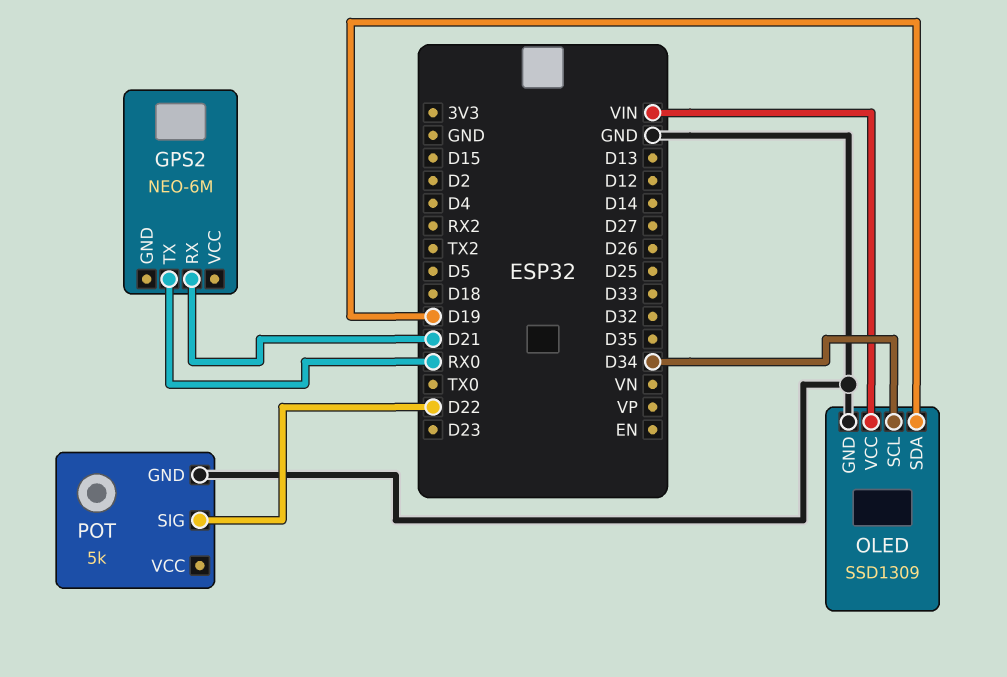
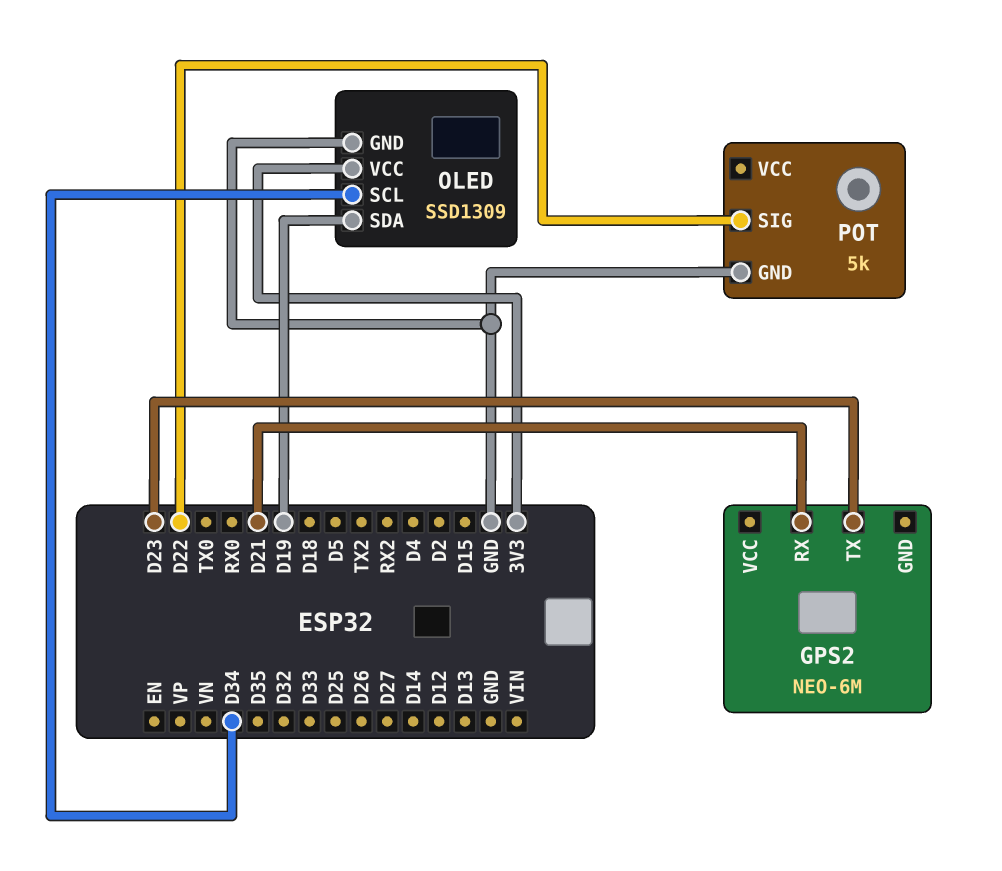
GPS2 pin TX: RX0 -> D23
OLED pin VCC: VIN -> 3V3

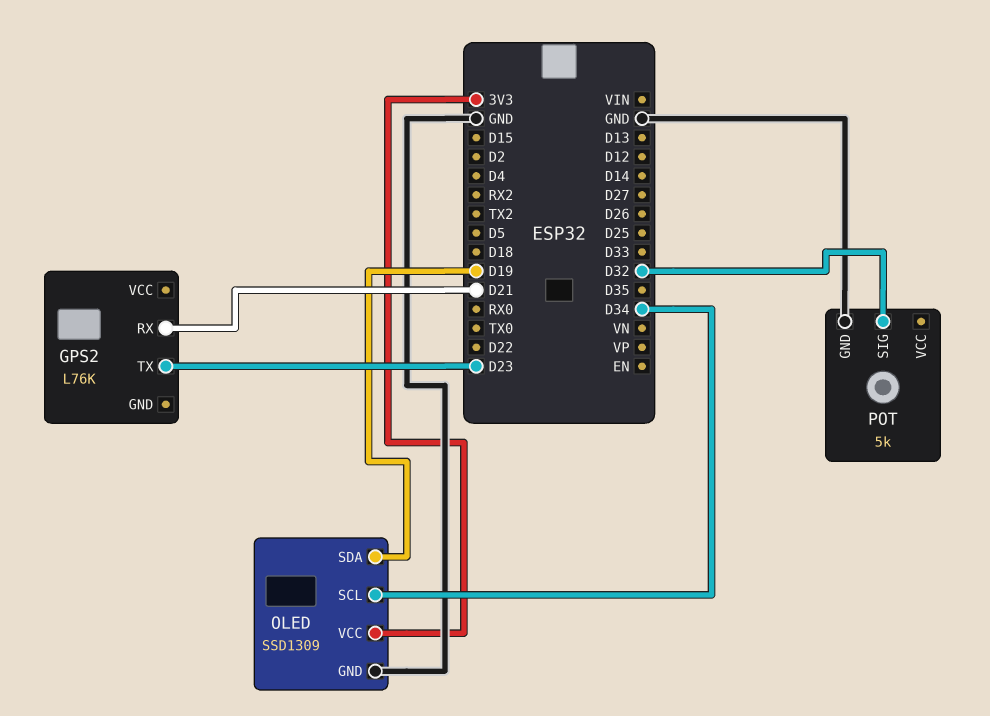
GPS2: NEO-6M -> L76K
POT pin SIG: D22 -> D32

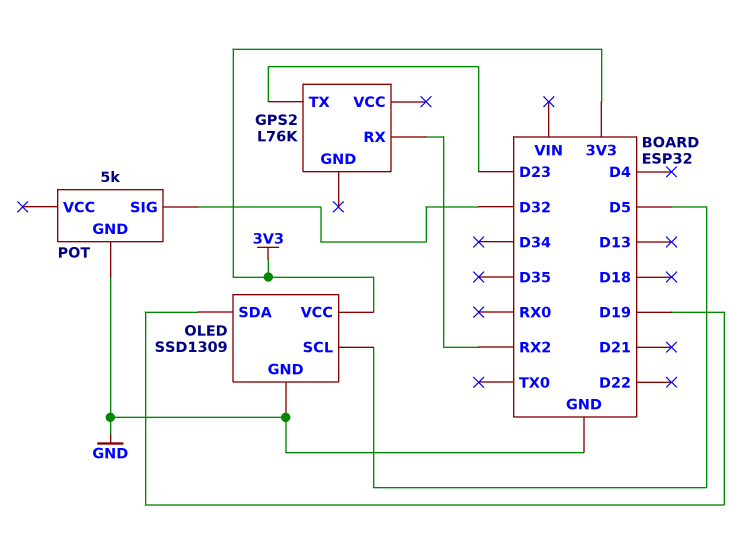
GPS2 pin RX: D21 -> RX2
OLED pin SCL: D34 -> D5

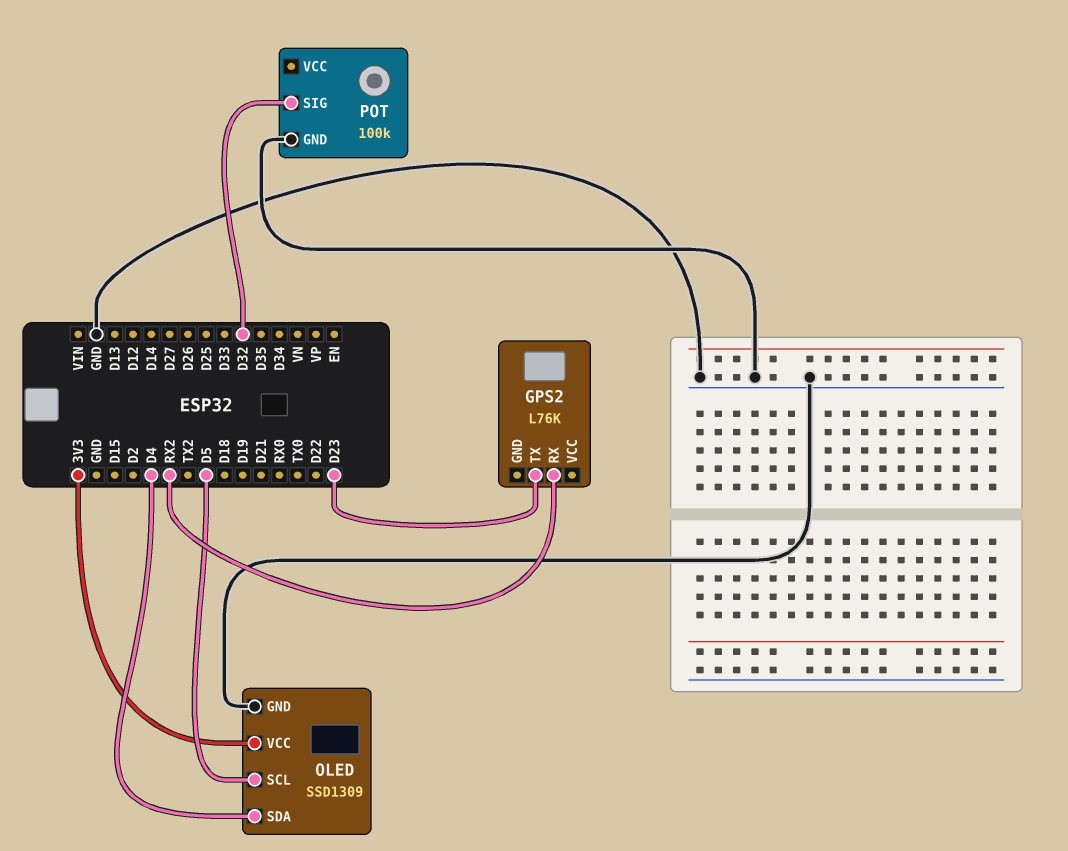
OLED pin SDA: D19 -> D4
POT: 5k -> 100k

